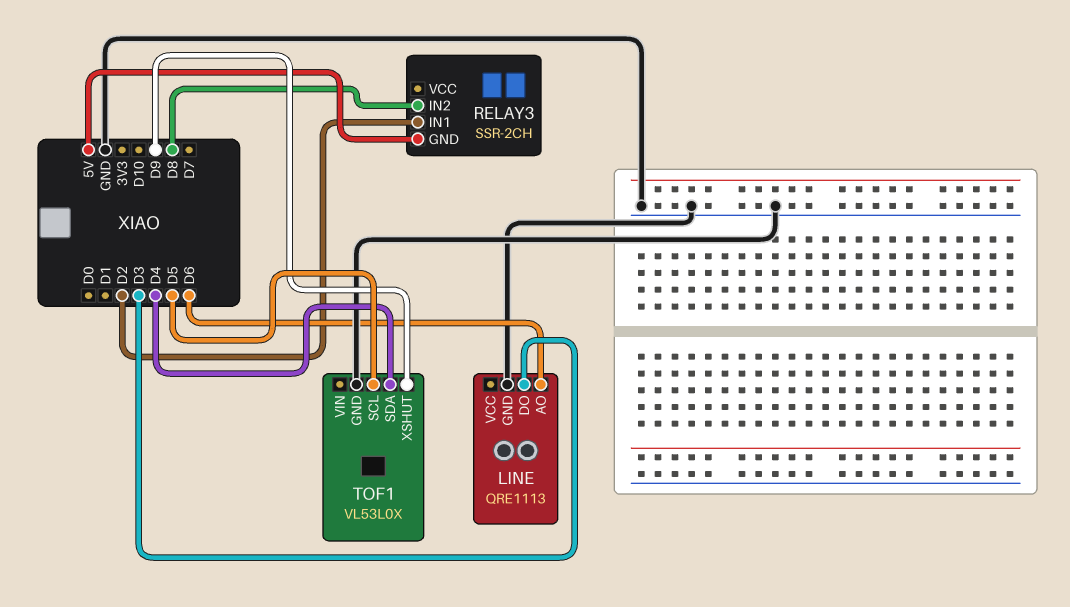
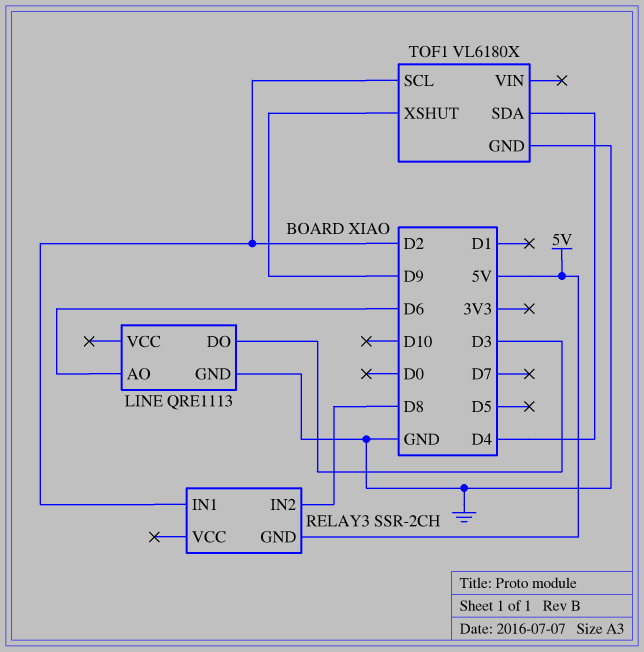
TOF1: VL53L0X -> VL6180X
TOF1 pin SCL: D5 -> D2

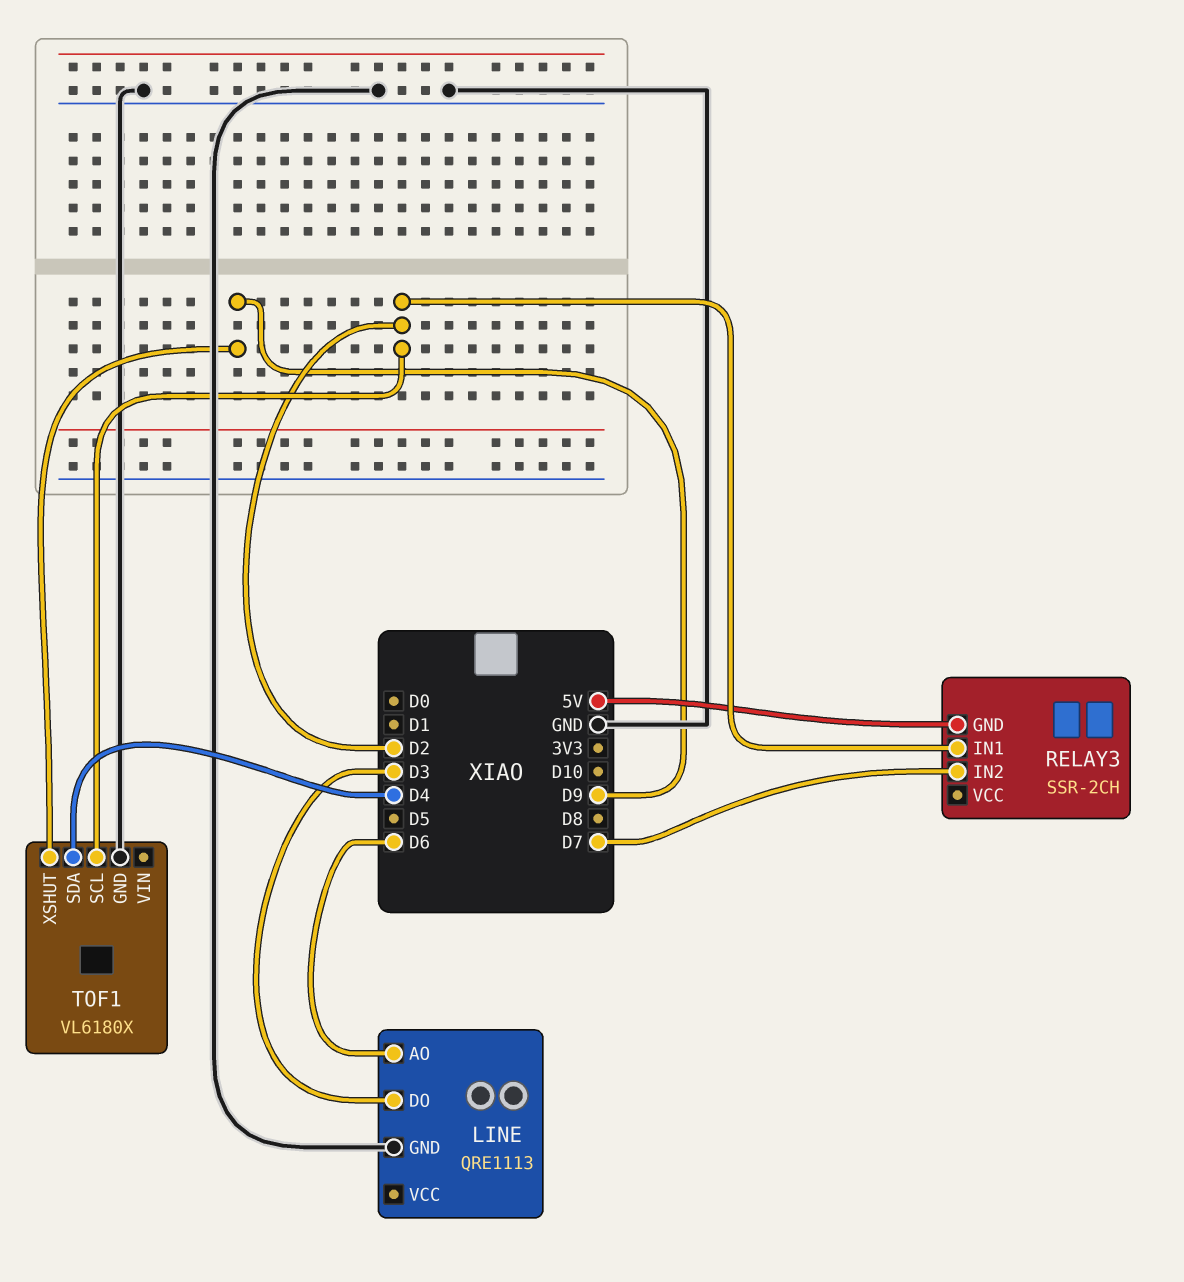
RELAY3 pin IN2: D8 -> D7

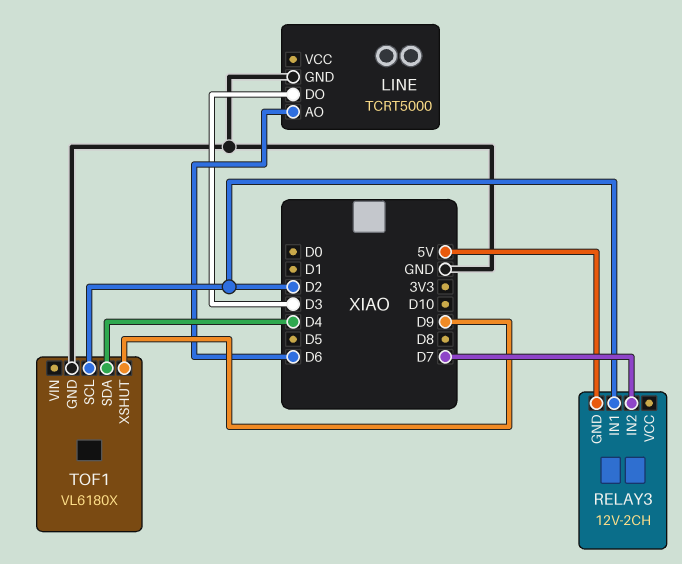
LINE: QRE1113 -> TCRT5000
RELAY3: SSR-2CH -> 12V-2CH

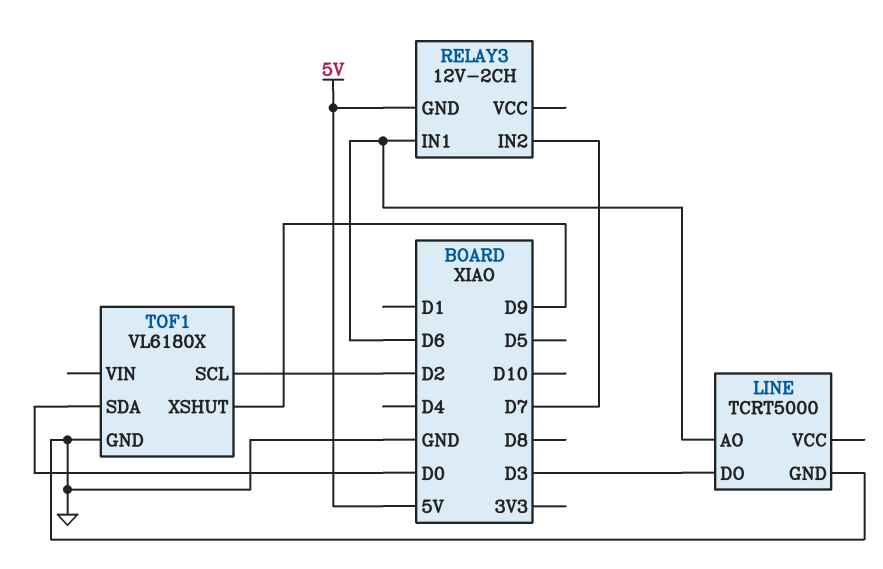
RELAY3 pin IN1: D2 -> D6
TOF1 pin SDA: D4 -> D0

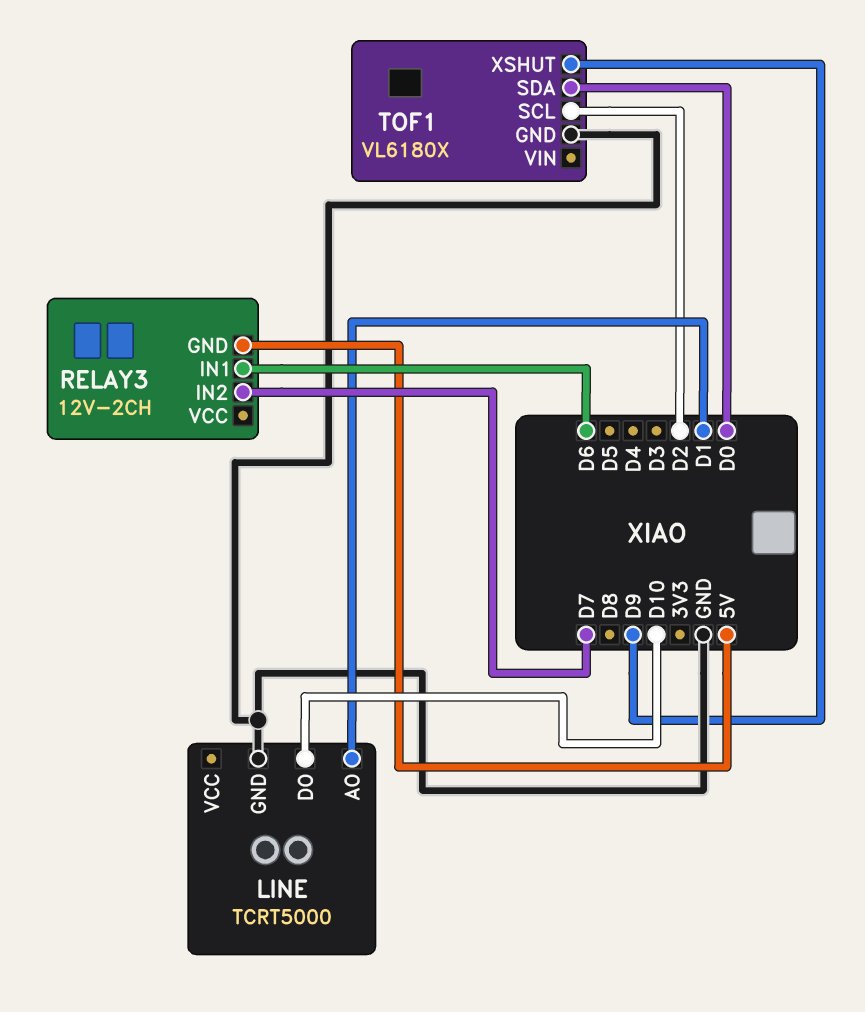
LINE pin AO: D6 -> D1
LINE pin DO: D3 -> D10

